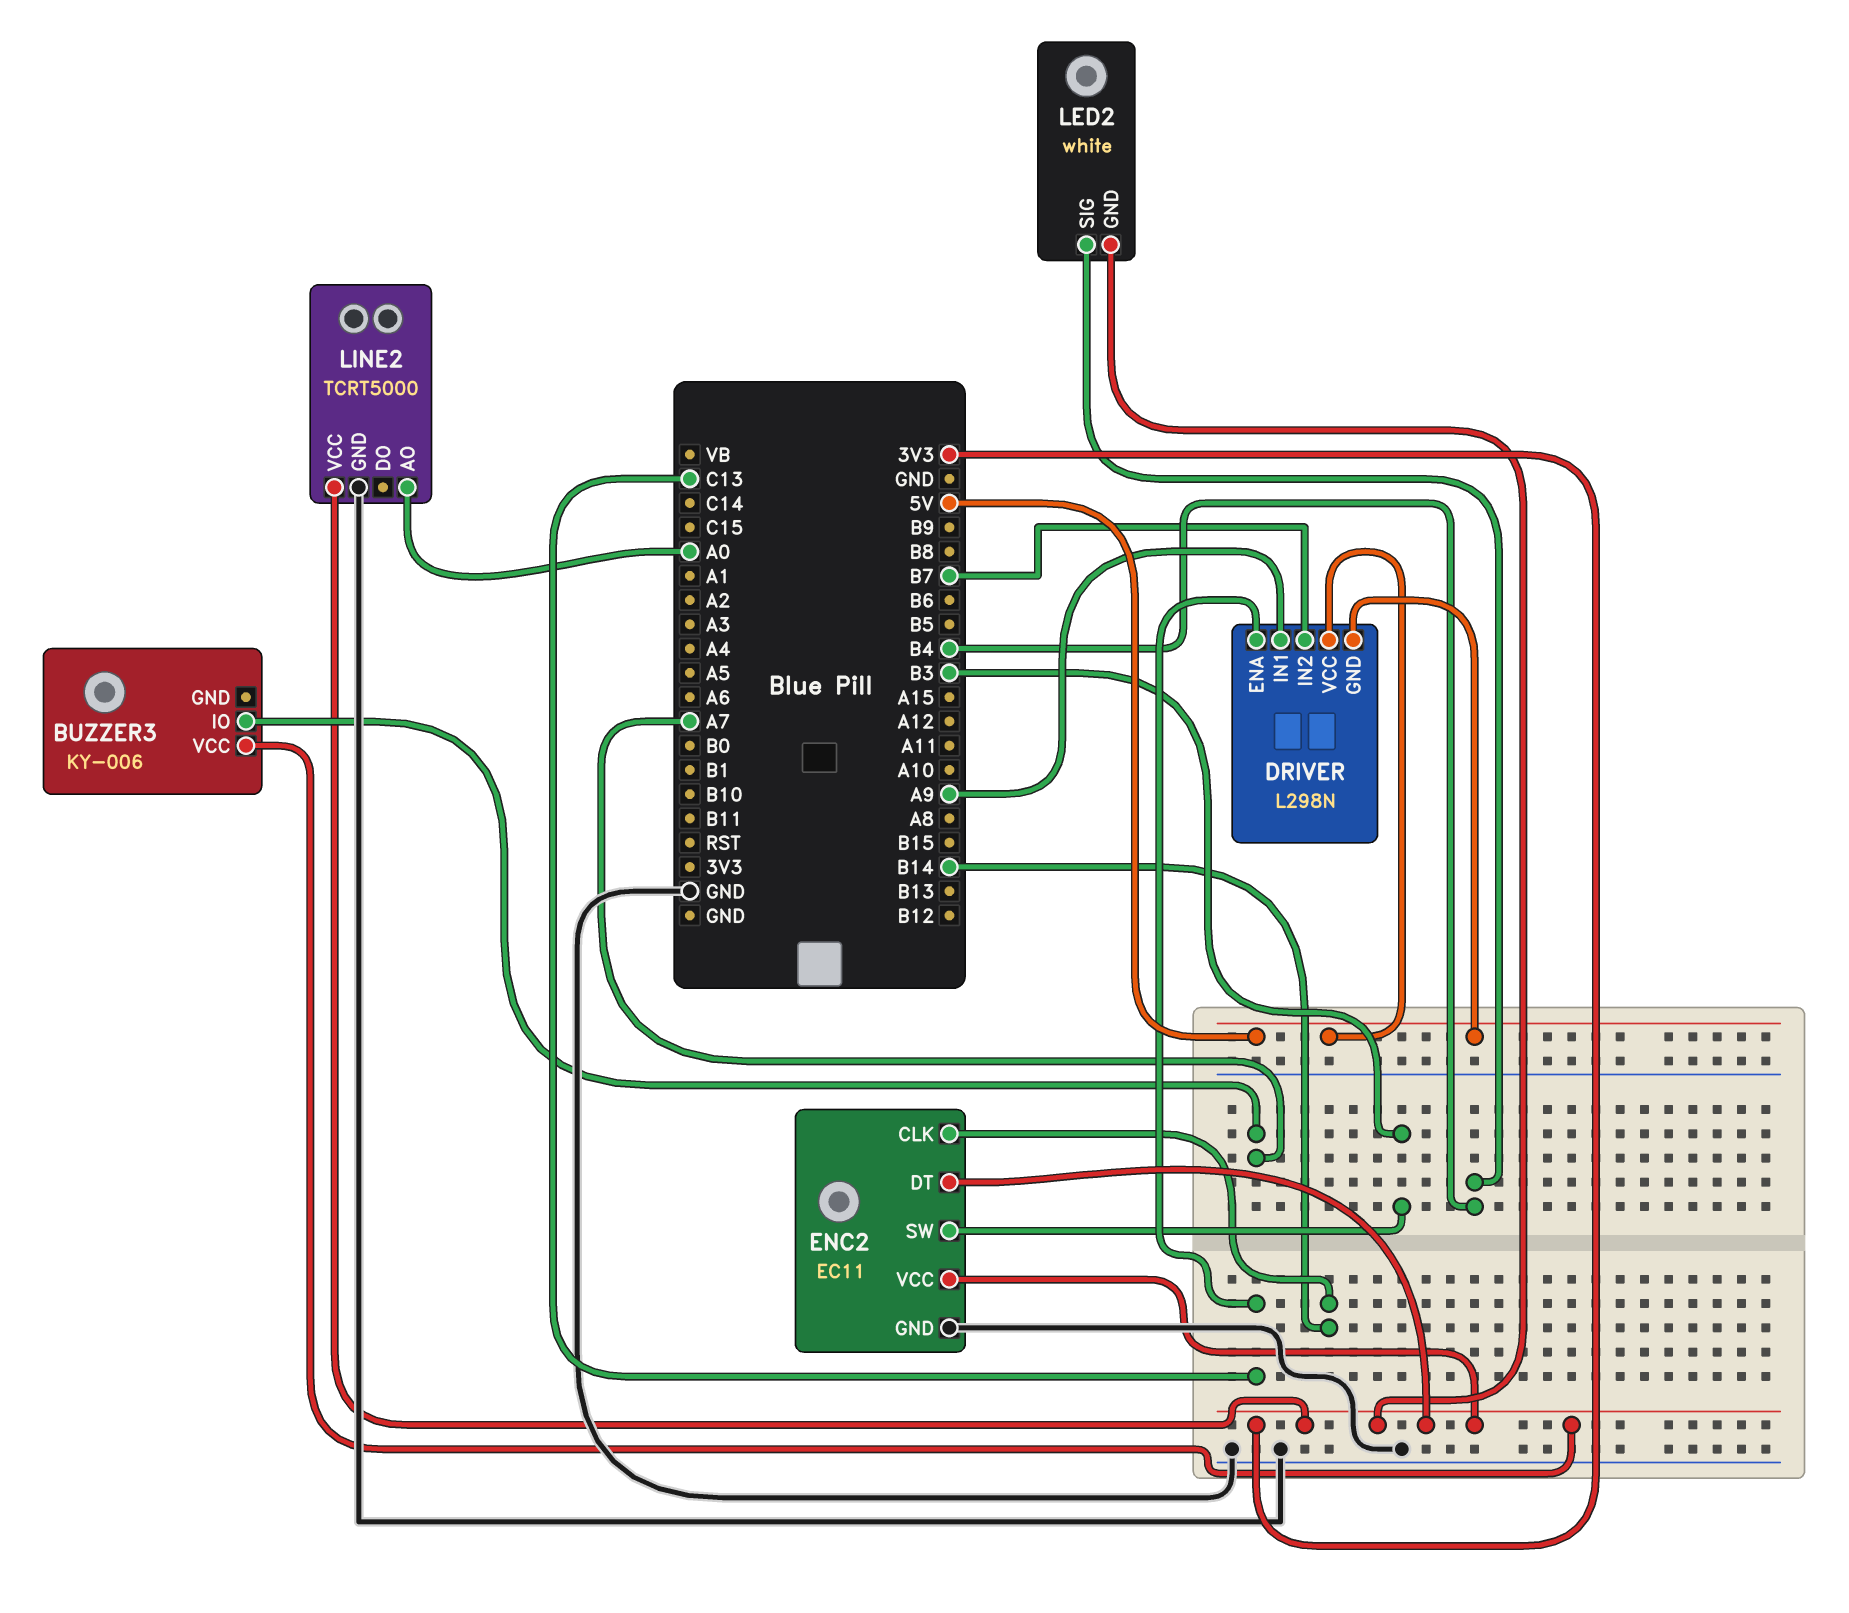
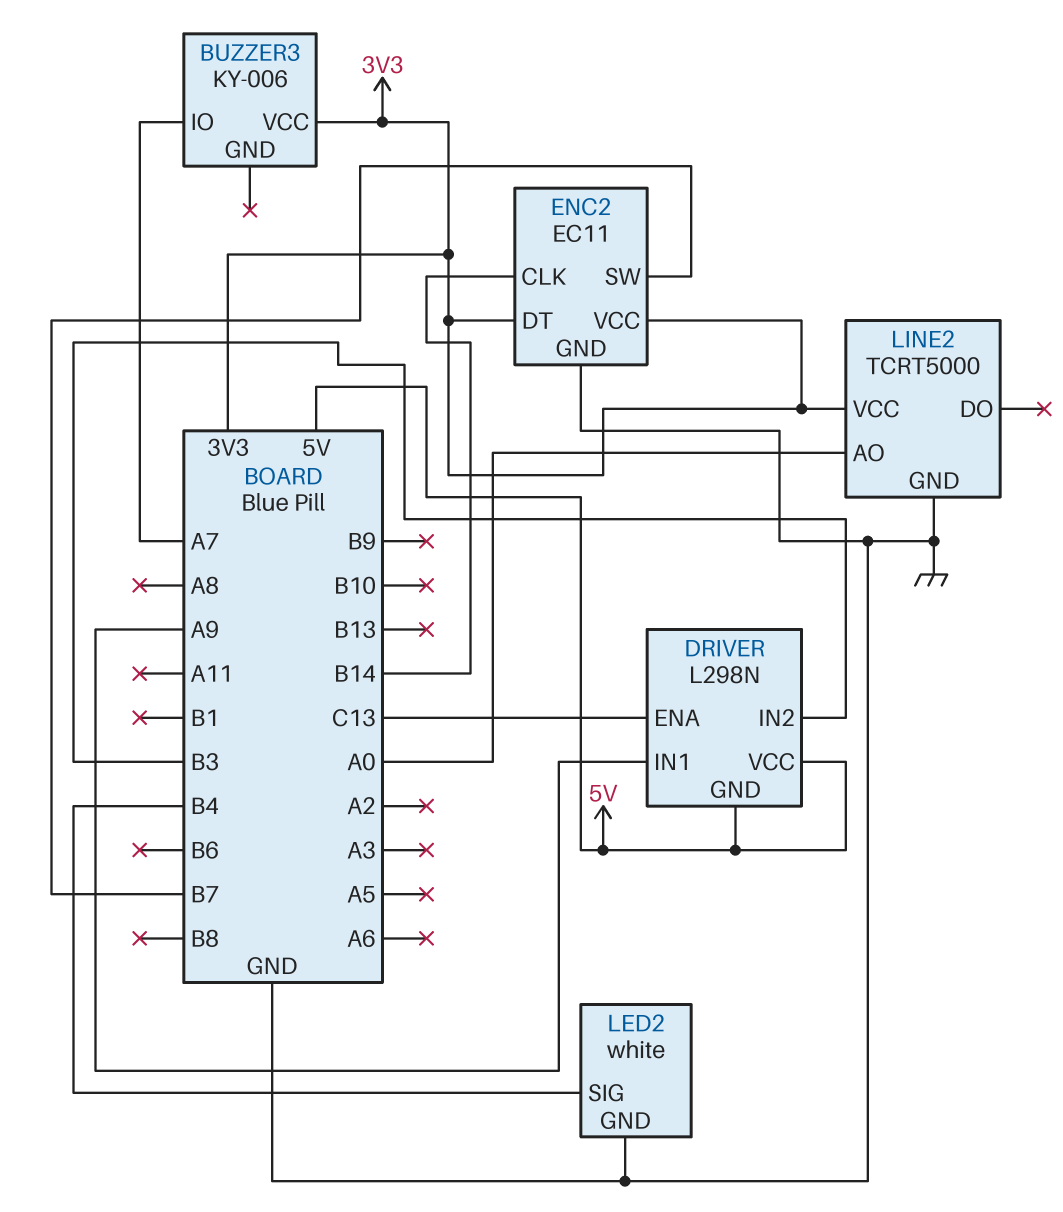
DRIVER pin IN2: B7 -> B3
ENC2 pin SW: B3 -> B7
LED2 pin GND: 3V3 -> GND

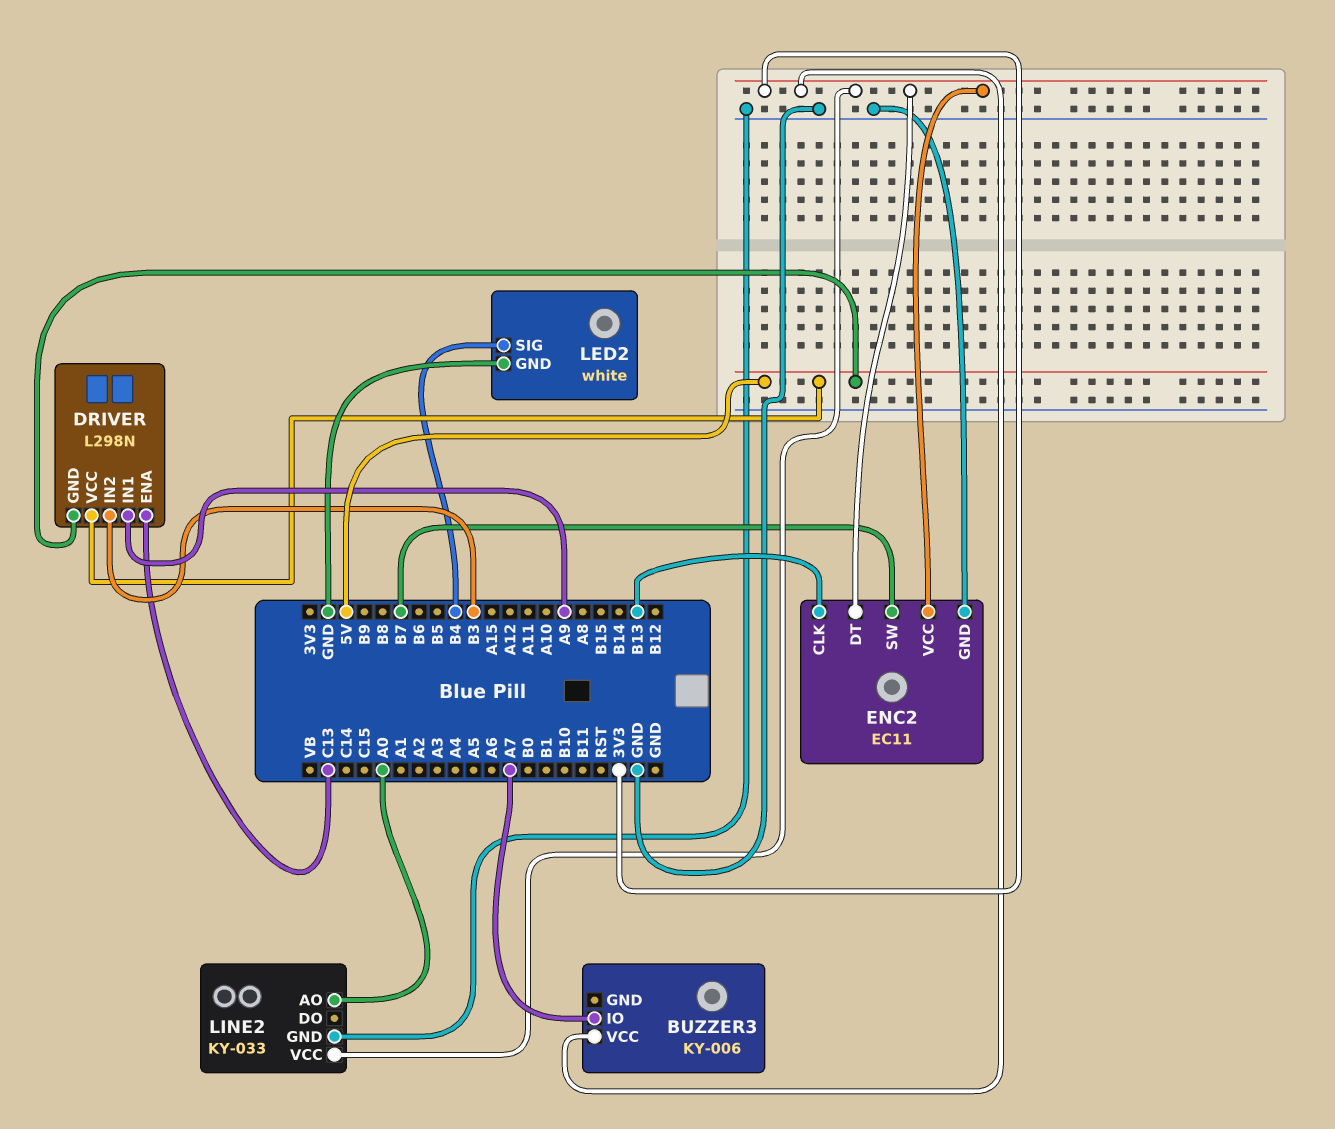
ENC2 pin CLK: B14 -> B13
LINE2: TCRT5000 -> KY-033

